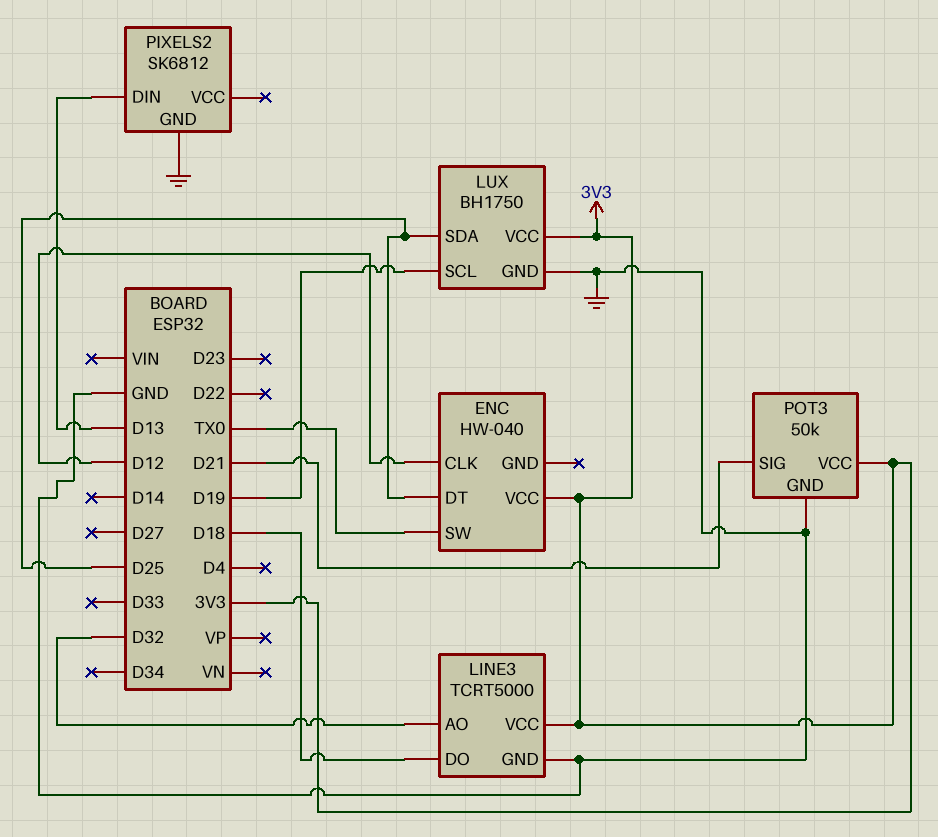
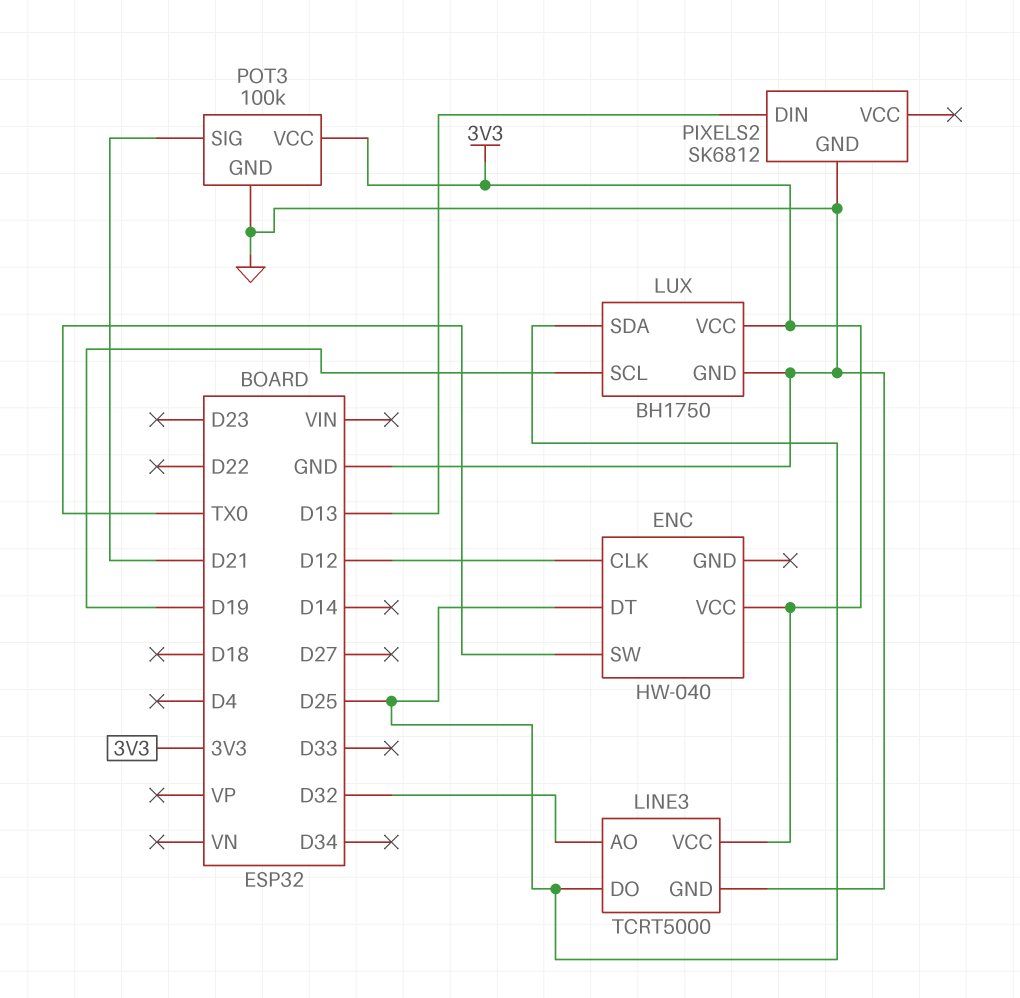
LINE3 pin DO: D18 -> D25
POT3: 50k -> 100k

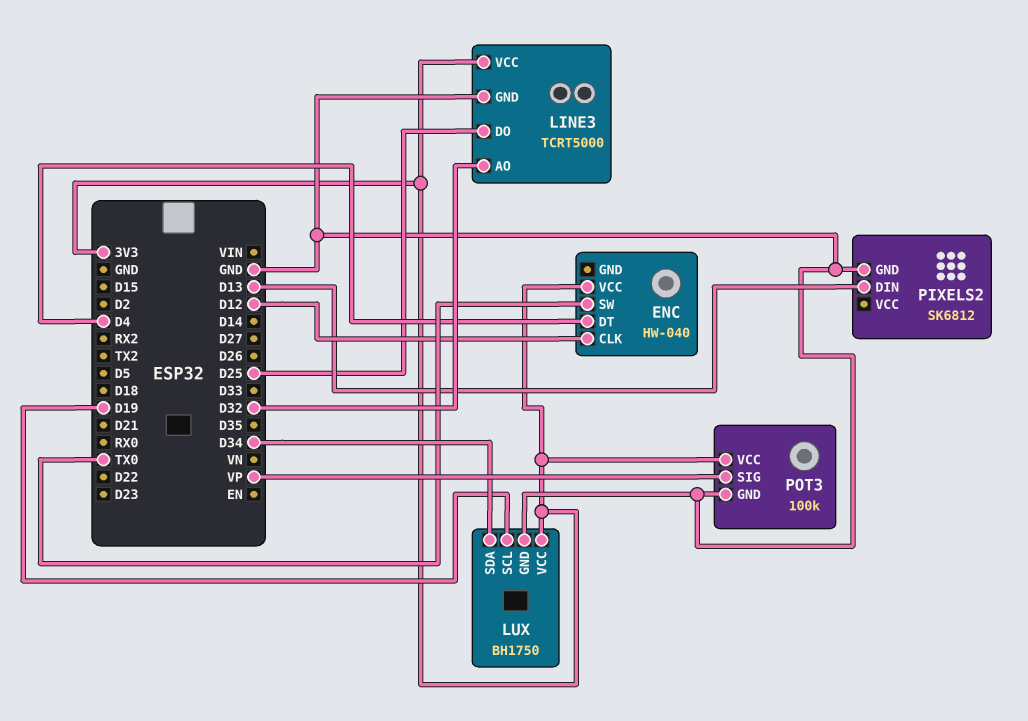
ENC pin DT: D25 -> D4
LUX pin SDA: D25 -> D34
POT3 pin SIG: D21 -> VP

